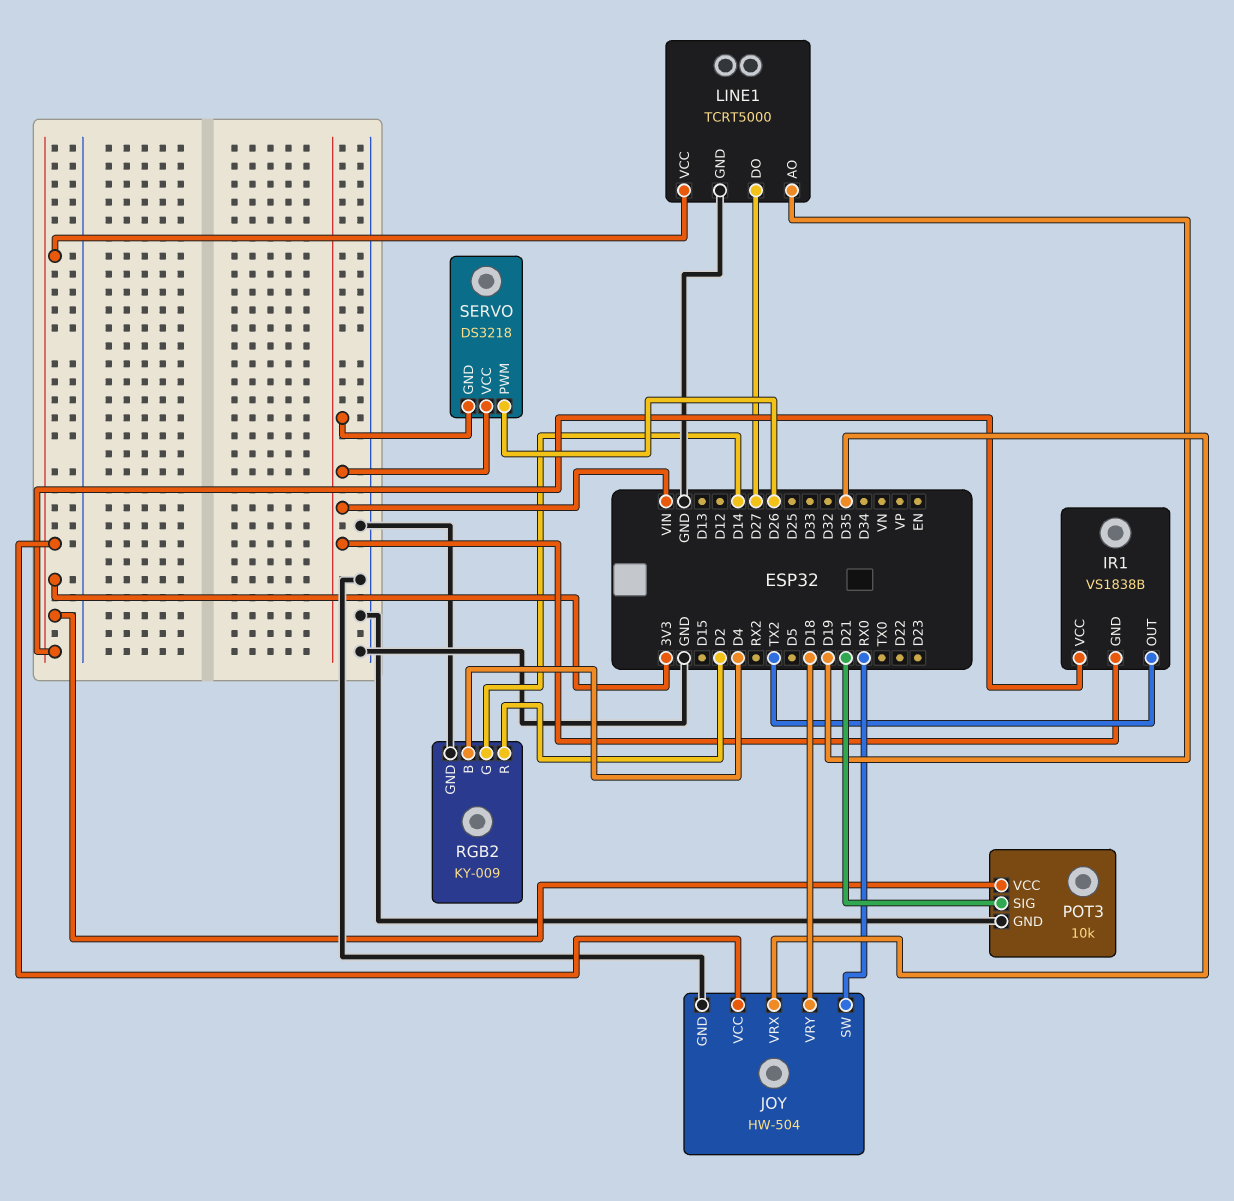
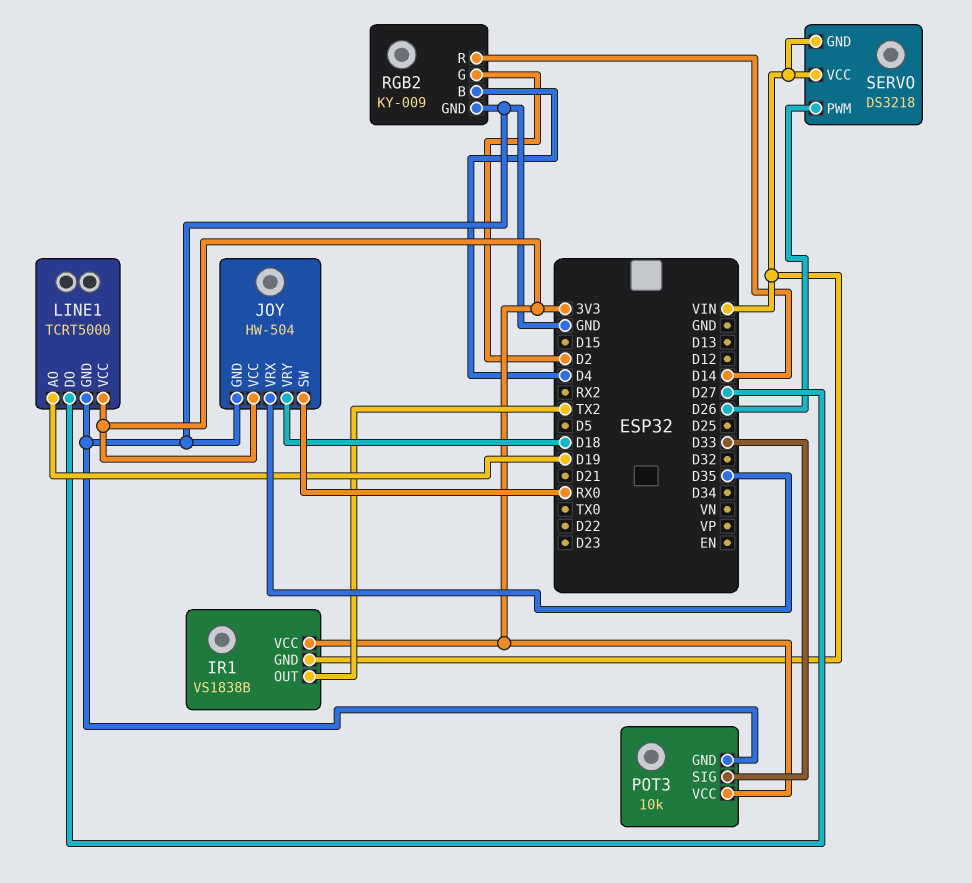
POT3 pin SIG: D21 -> D33
RGB2 pin G: D14 -> D2
RGB2 pin R: D2 -> D14

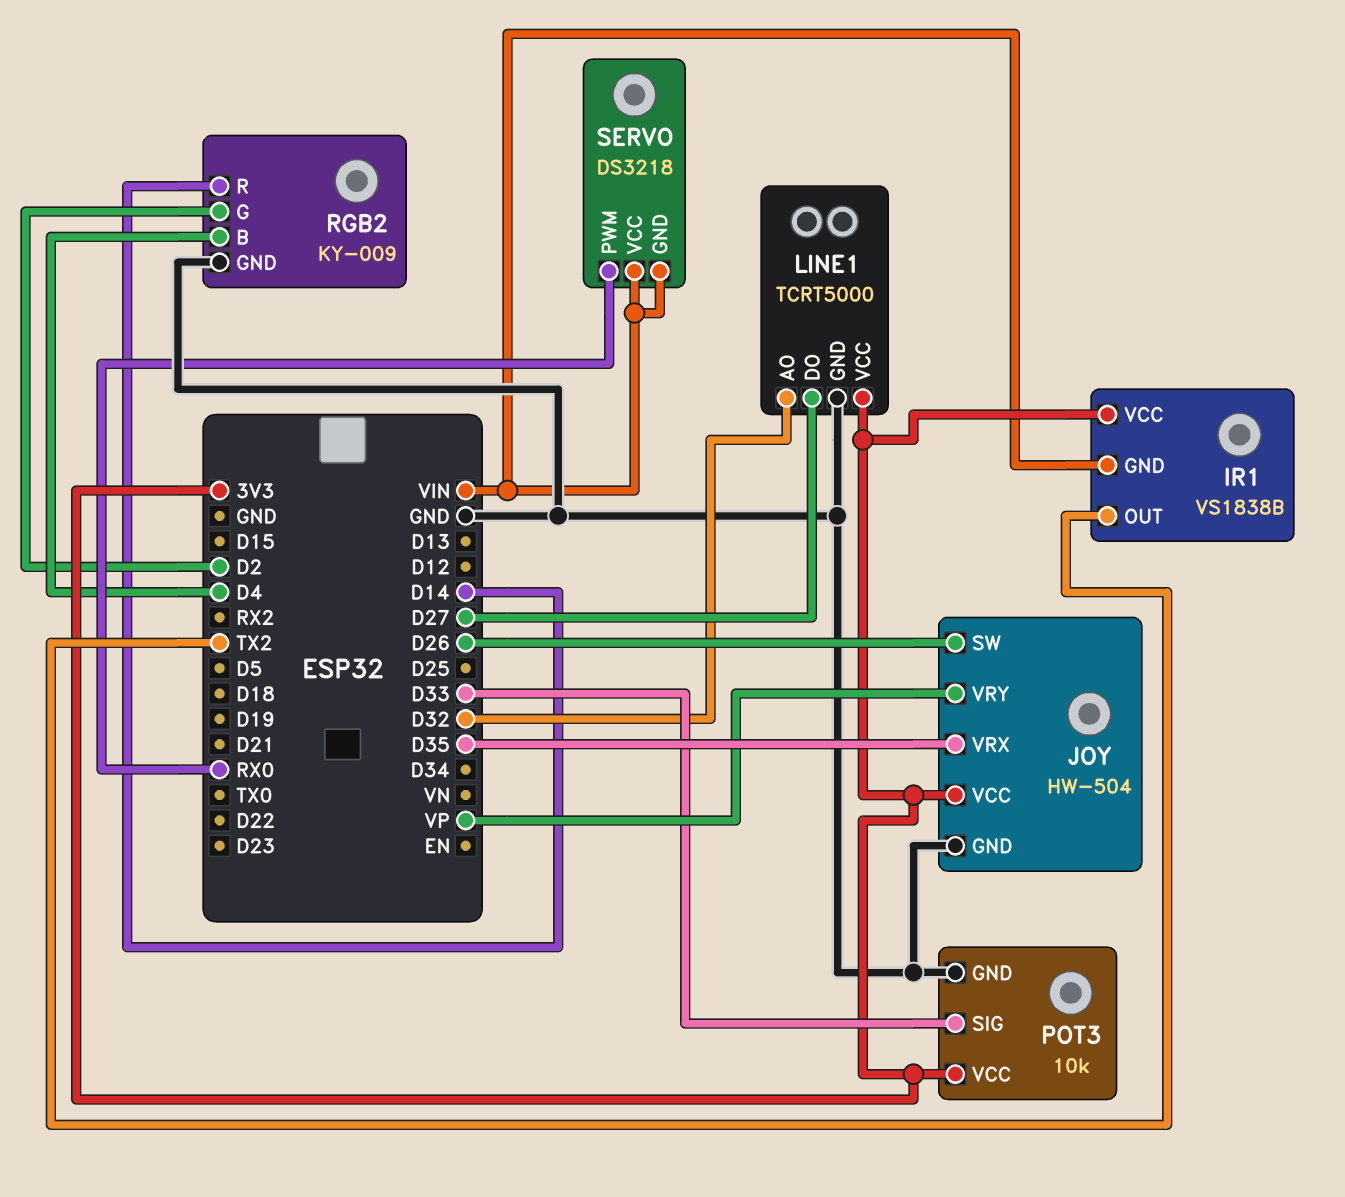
JOY pin SW: RX0 -> D26
JOY pin VRY: D18 -> VP
LINE1 pin AO: D19 -> D32
SERVO pin PWM: D26 -> RX0

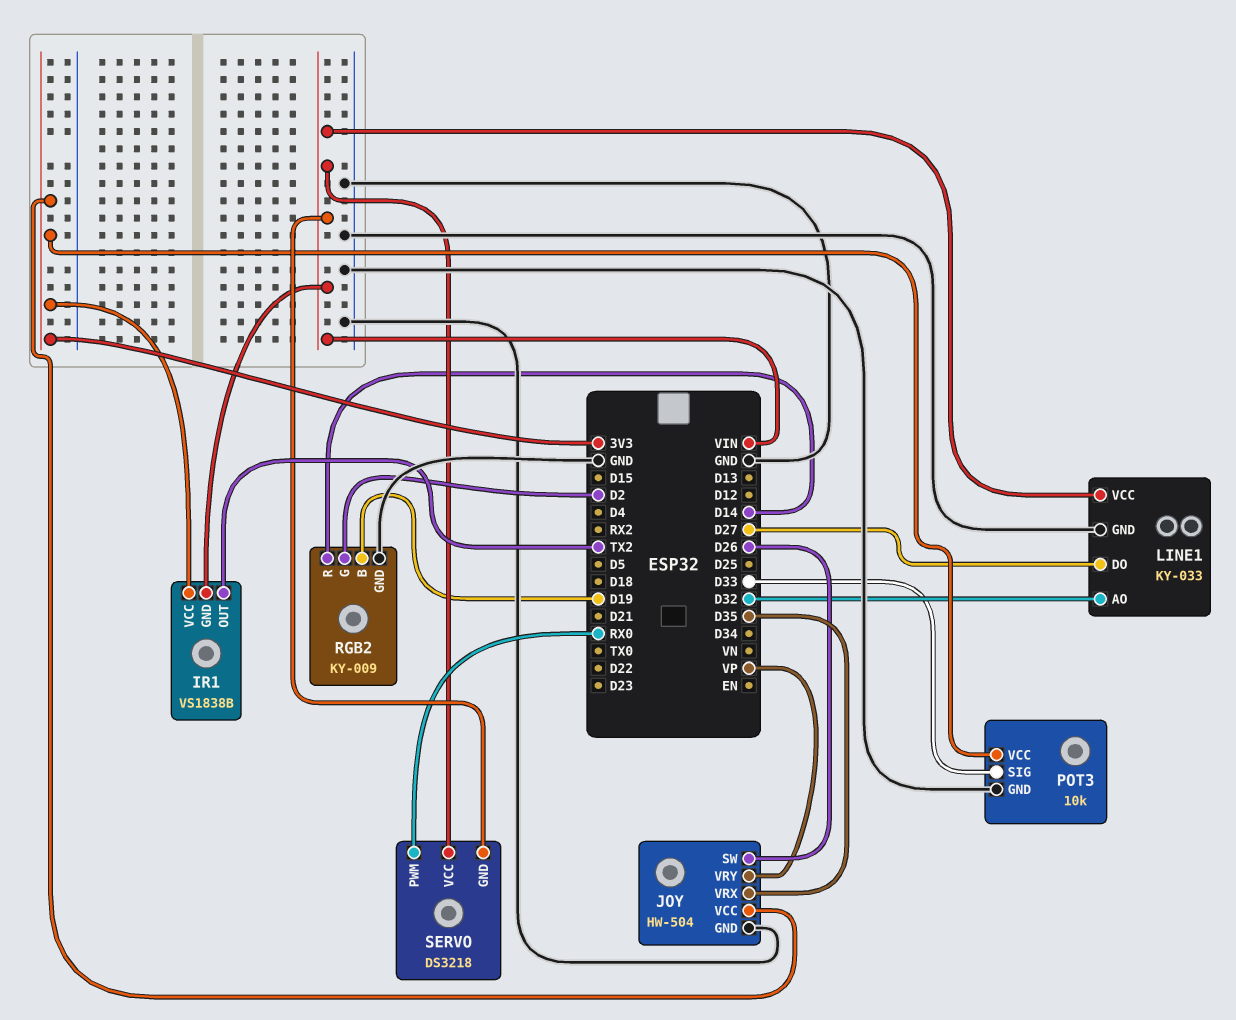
LINE1: TCRT5000 -> KY-033
LINE1 pin VCC: 3V3 -> VIN
RGB2 pin B: D4 -> D19

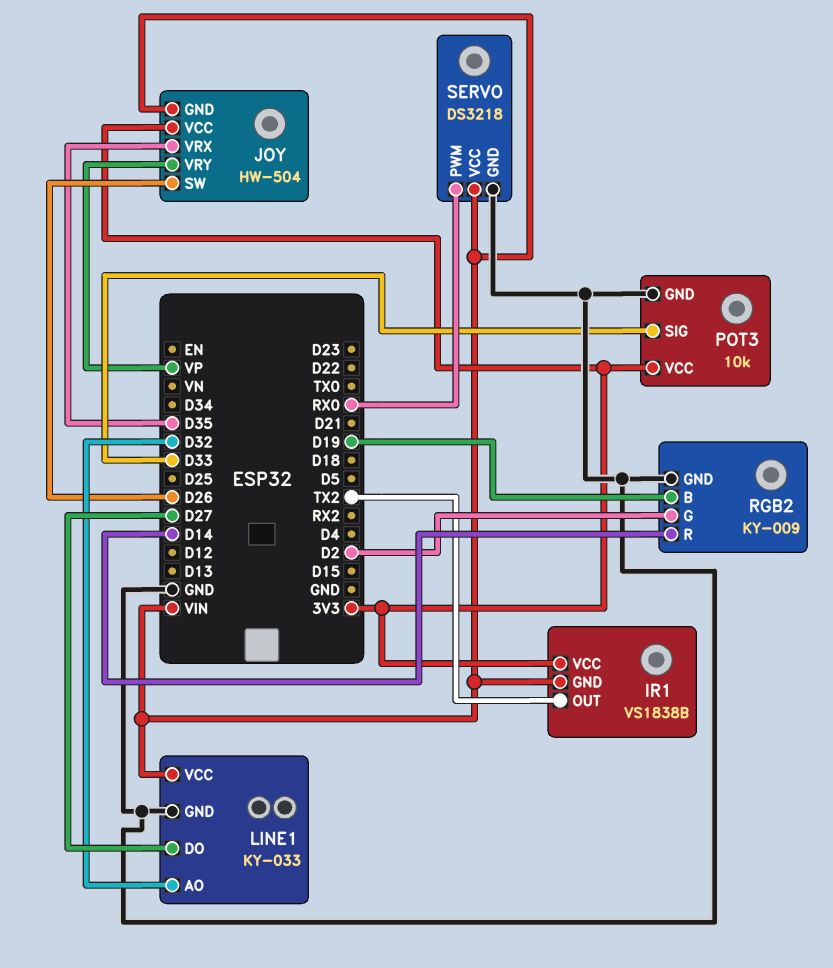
JOY pin GND: GND -> VIN
SERVO pin GND: VIN -> GND

